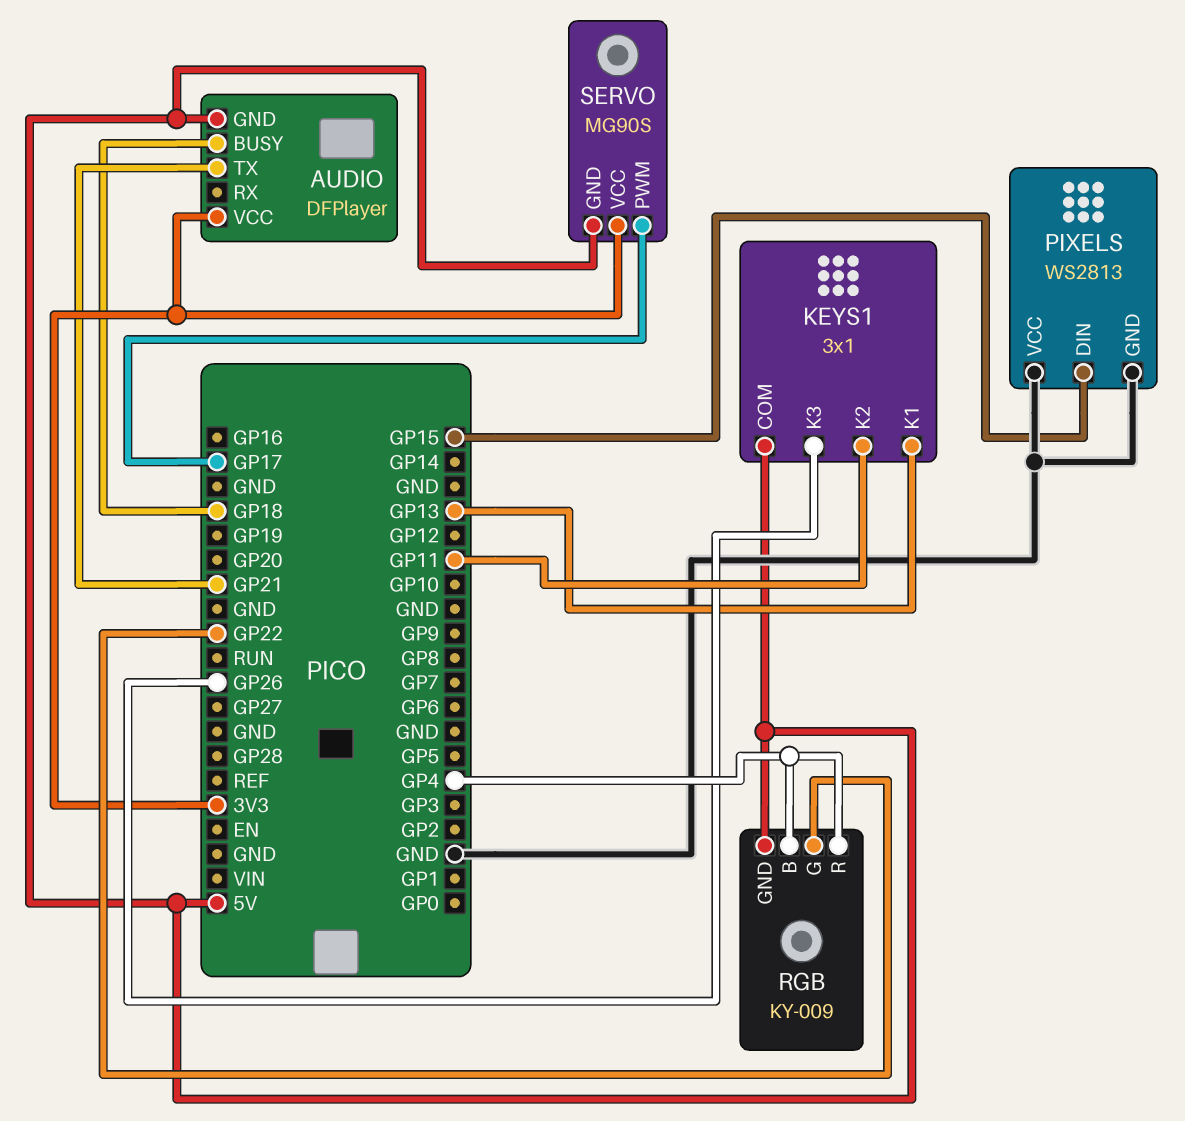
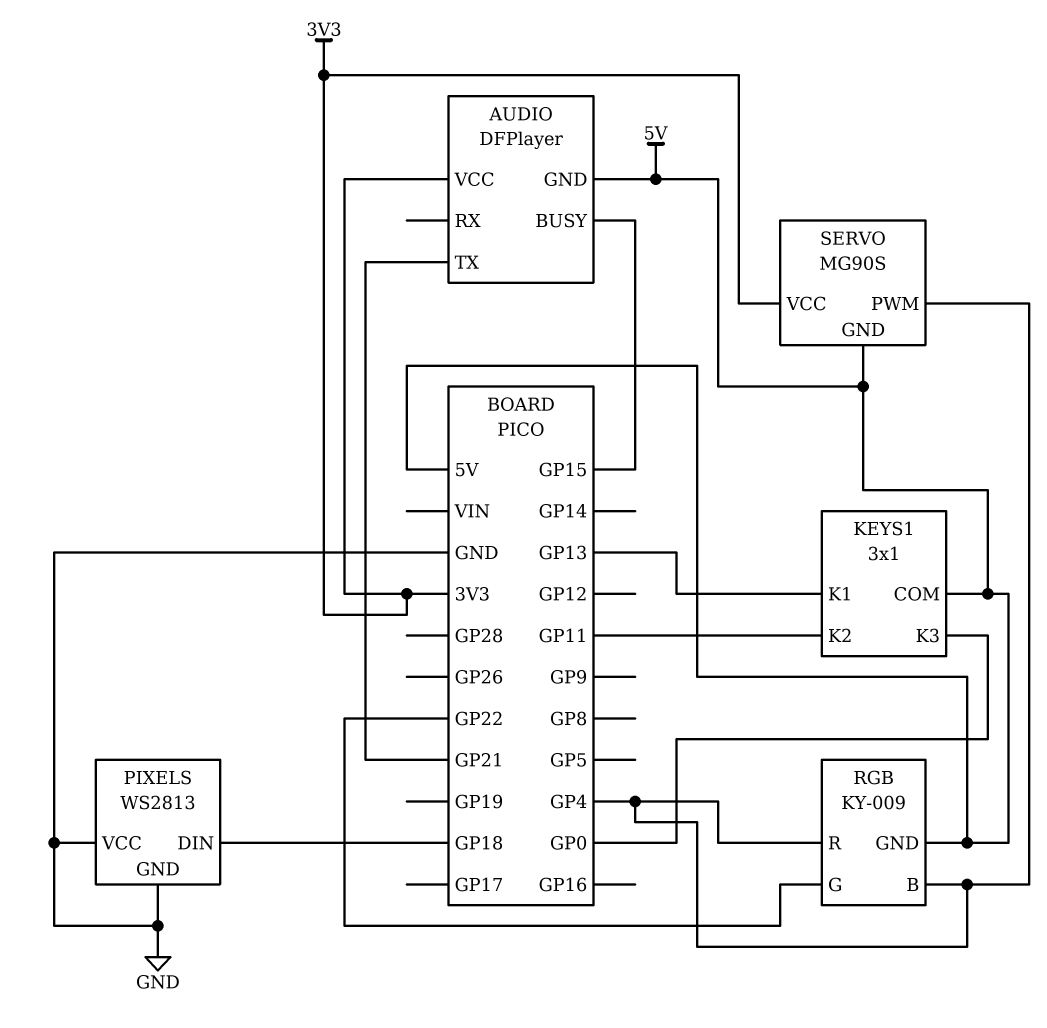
AUDIO pin BUSY: GP18 -> GP15
KEYS1 pin K3: GP26 -> GP0
PIXELS pin DIN: GP15 -> GP18
SERVO pin PWM: GP17 -> GP4

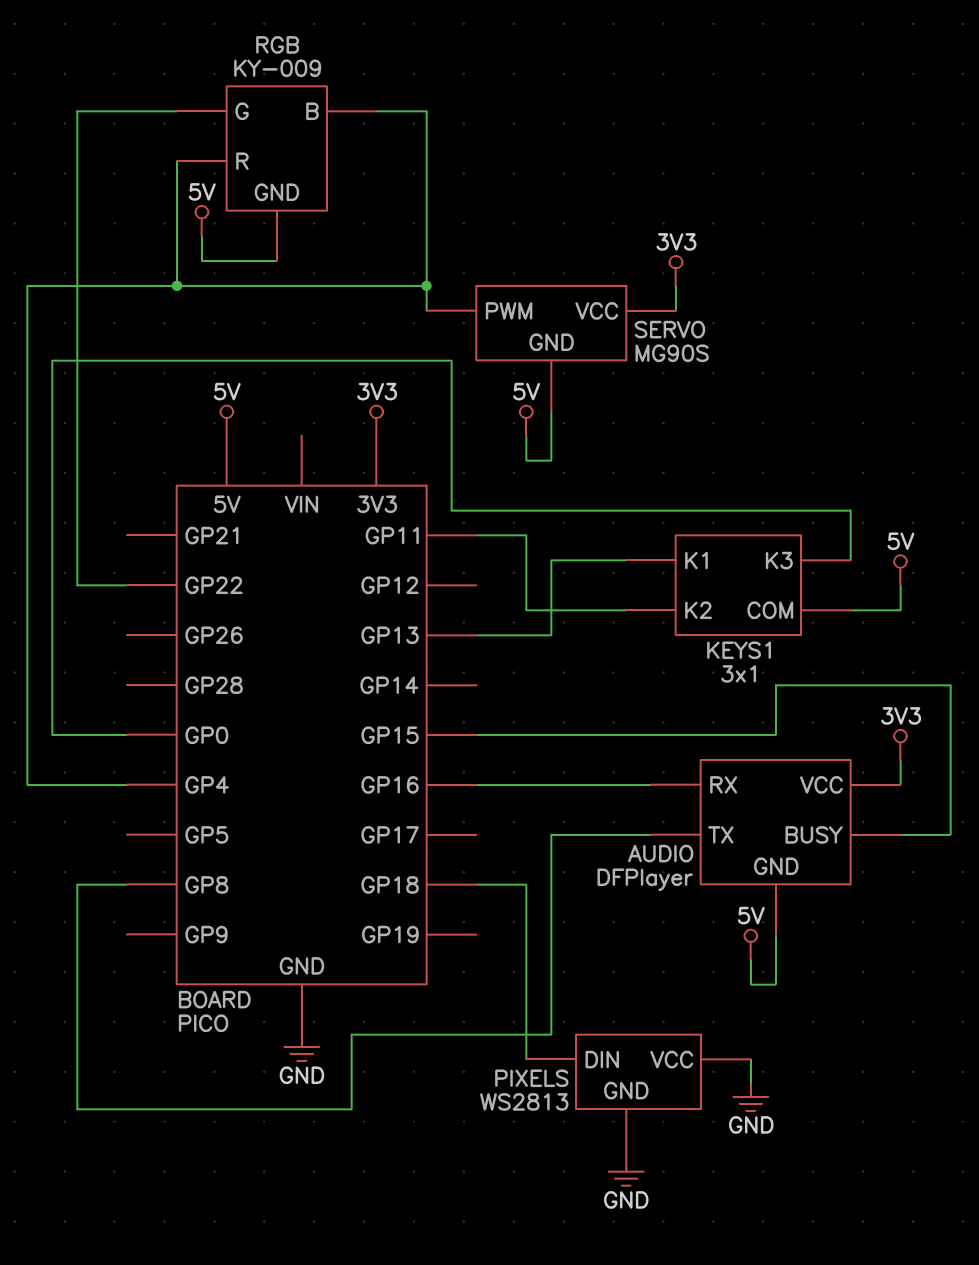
AUDIO pin RX: none -> GP16
AUDIO pin TX: GP21 -> GP8

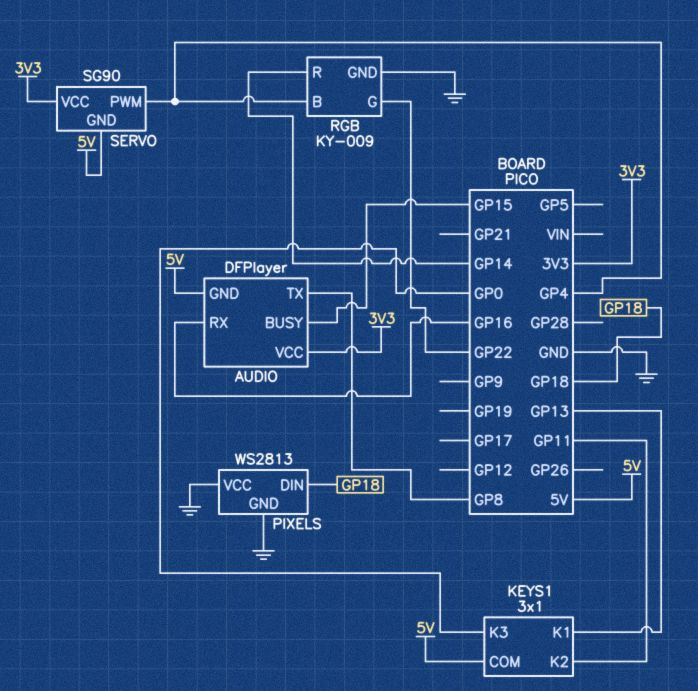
RGB pin GND: 5V -> GND
RGB pin R: GP4 -> GP14
SERVO: MG90S -> SG90

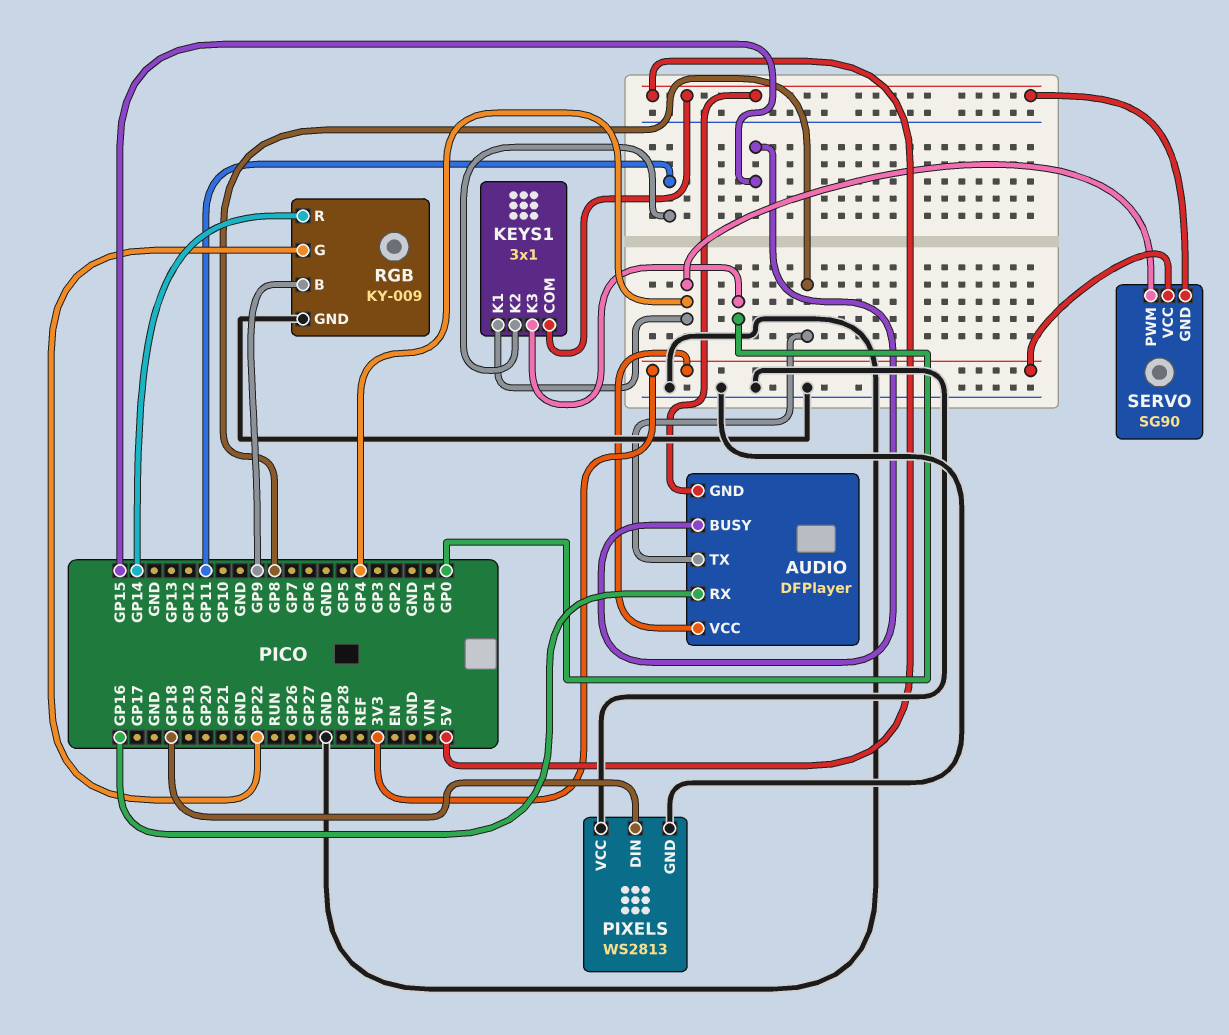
KEYS1 pin K1: GP13 -> GP4
RGB pin B: GP4 -> GP9

